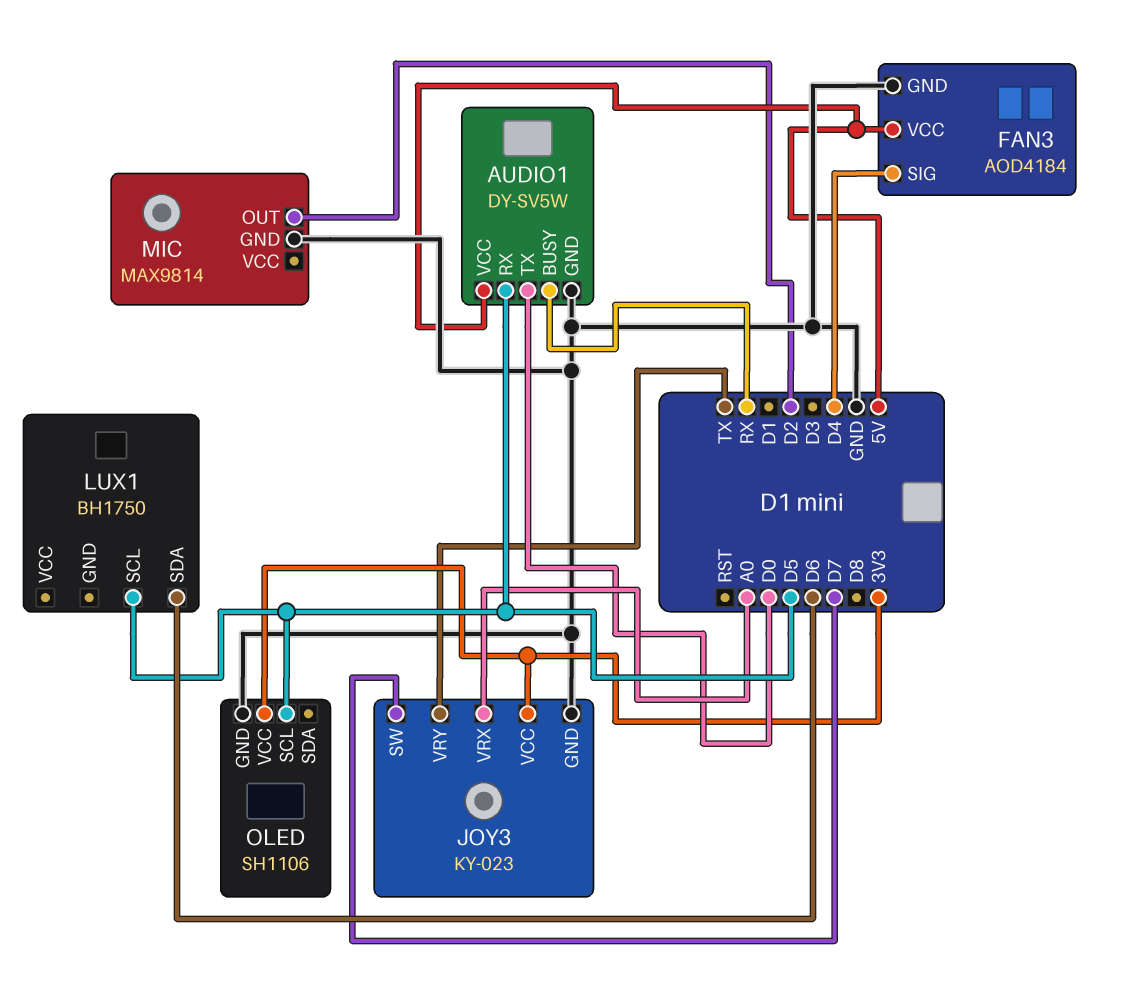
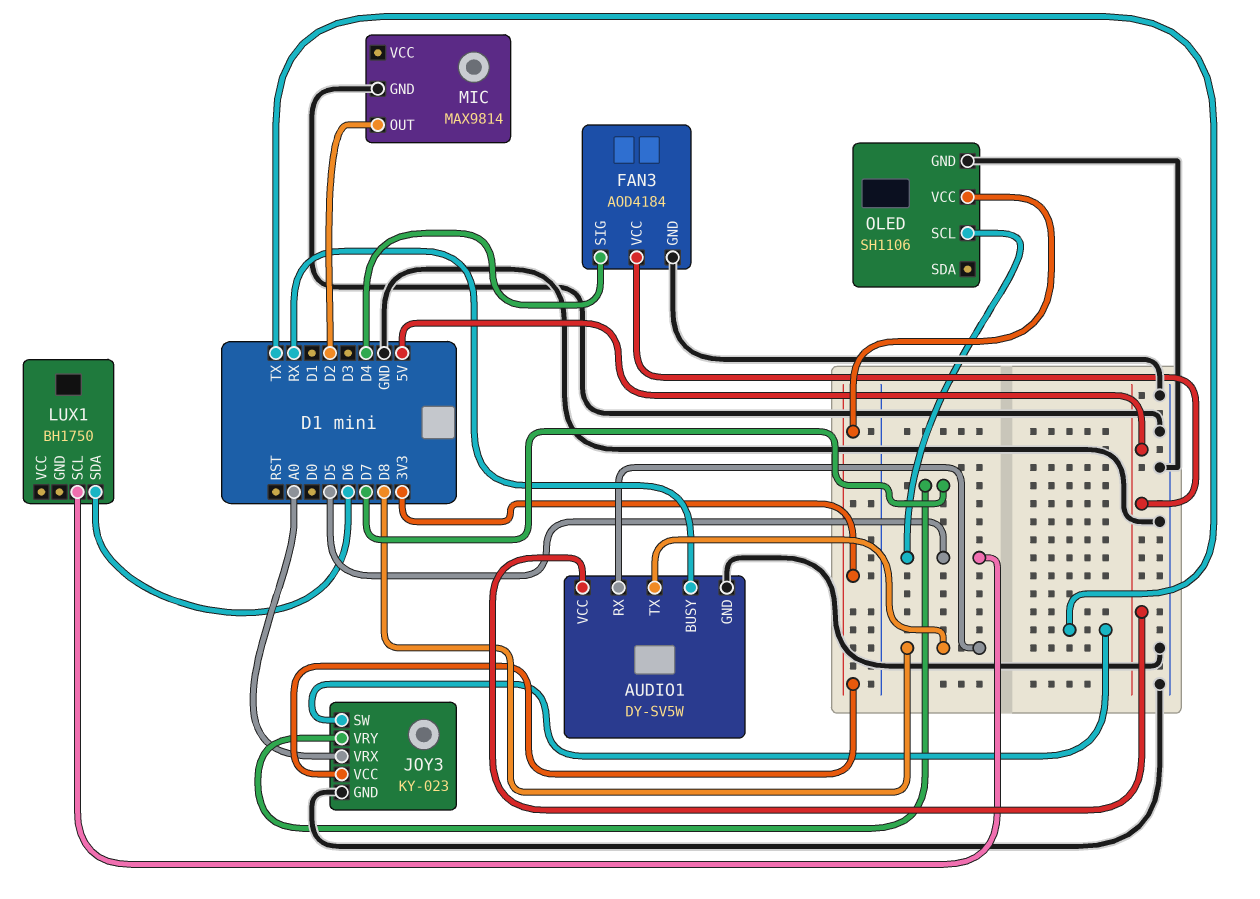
AUDIO1 pin RX: D5 -> D8
AUDIO1 pin TX: D0 -> D8
JOY3 pin SW: D7 -> TX
JOY3 pin VRY: TX -> D7

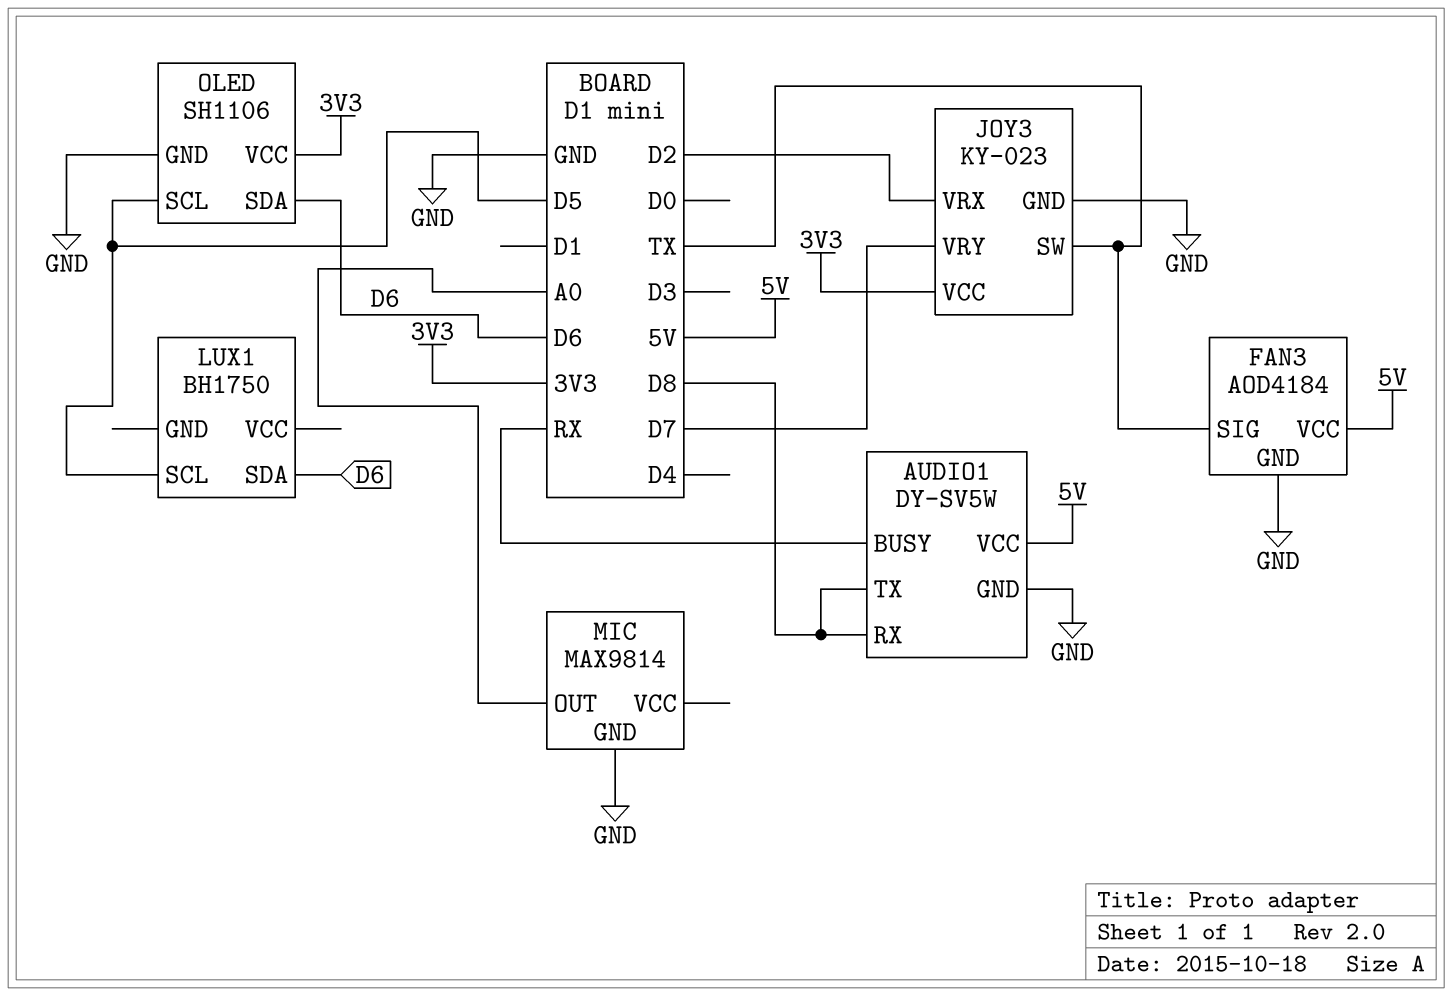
FAN3 pin SIG: D4 -> TX
JOY3 pin VRX: A0 -> D2
MIC pin OUT: D2 -> A0
OLED pin SDA: none -> D6

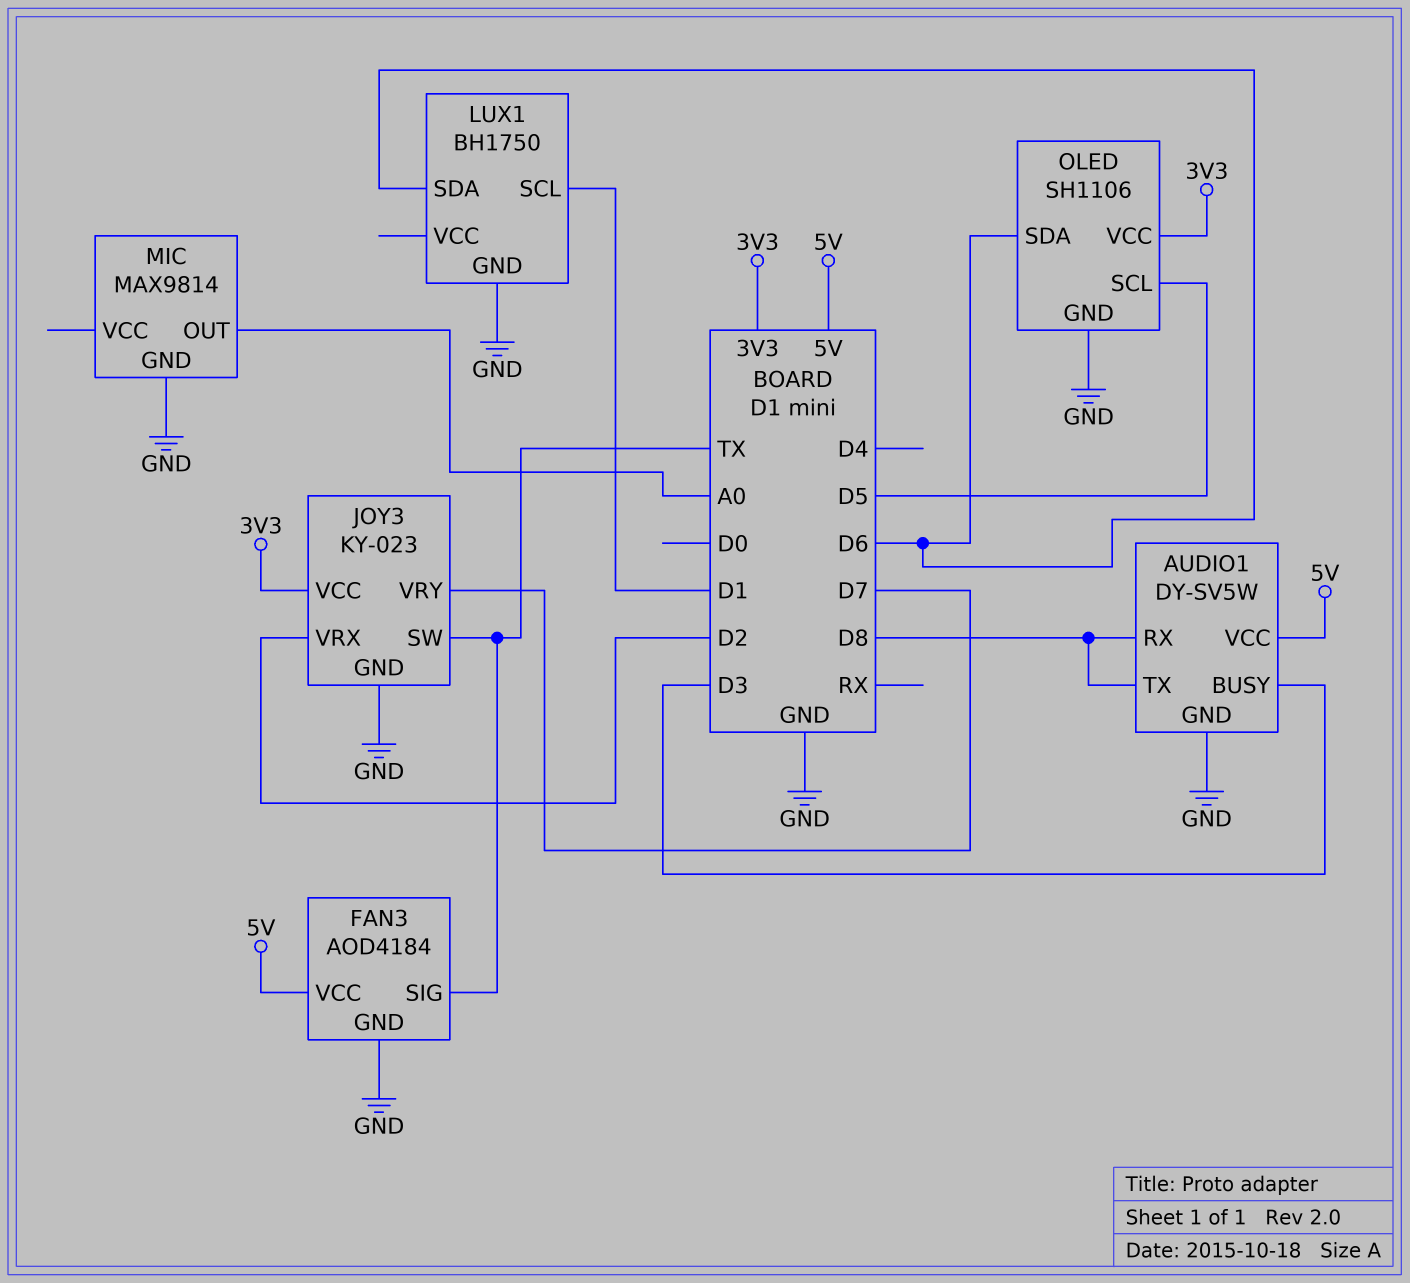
AUDIO1 pin BUSY: RX -> D3
LUX1 pin GND: none -> GND
LUX1 pin SCL: D5 -> D1

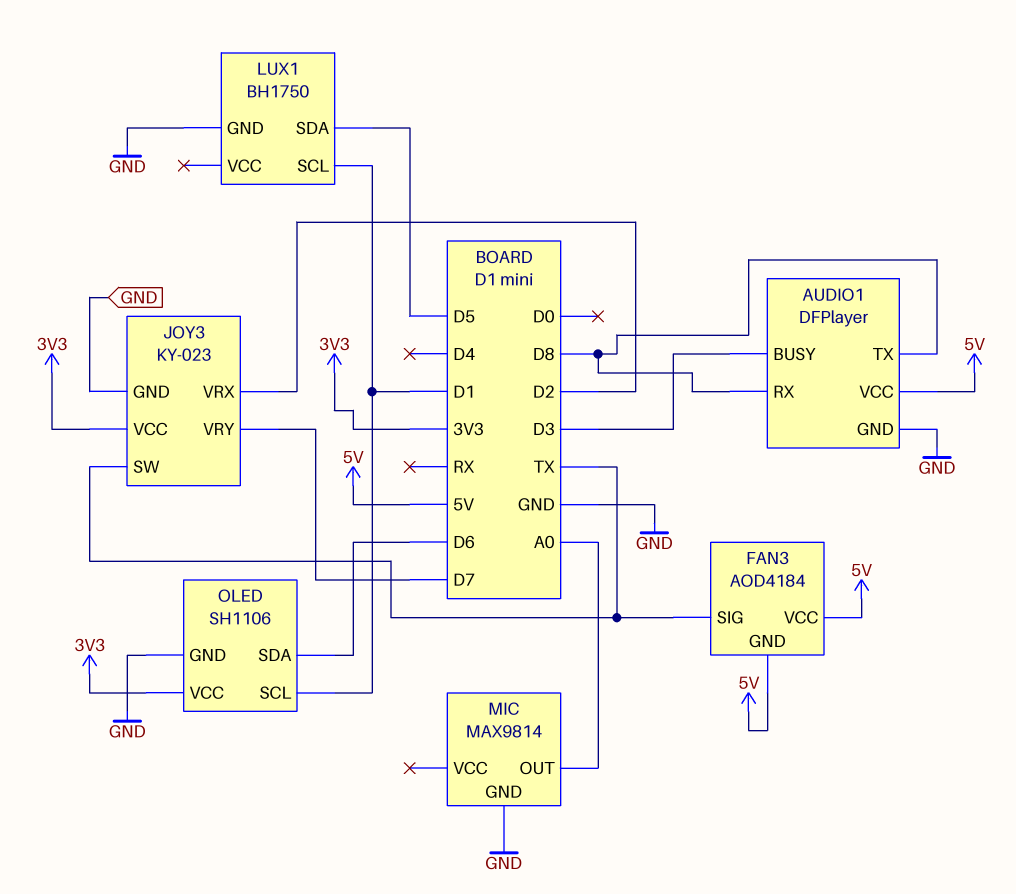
AUDIO1: DY-SV5W -> DFPlayer
FAN3 pin GND: GND -> 5V
LUX1 pin SDA: D6 -> D5
OLED pin SCL: D5 -> D1

